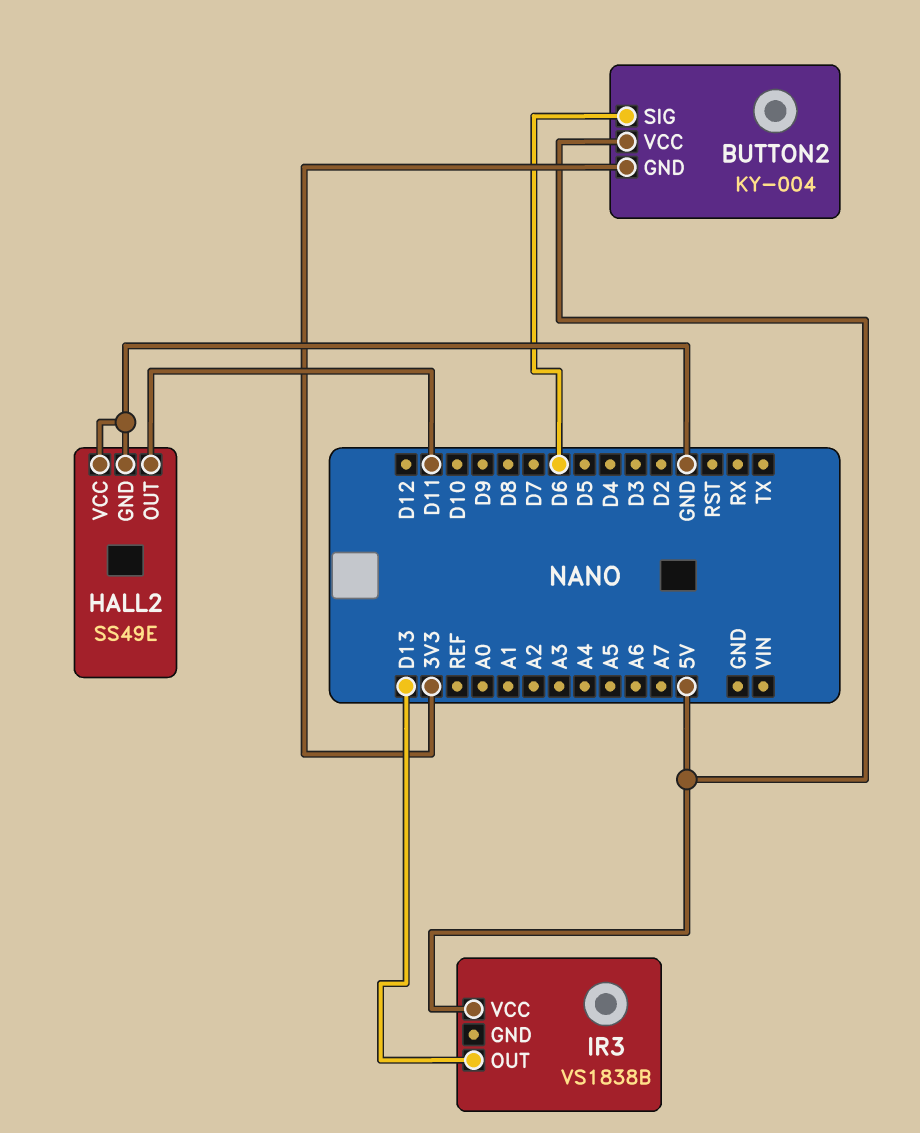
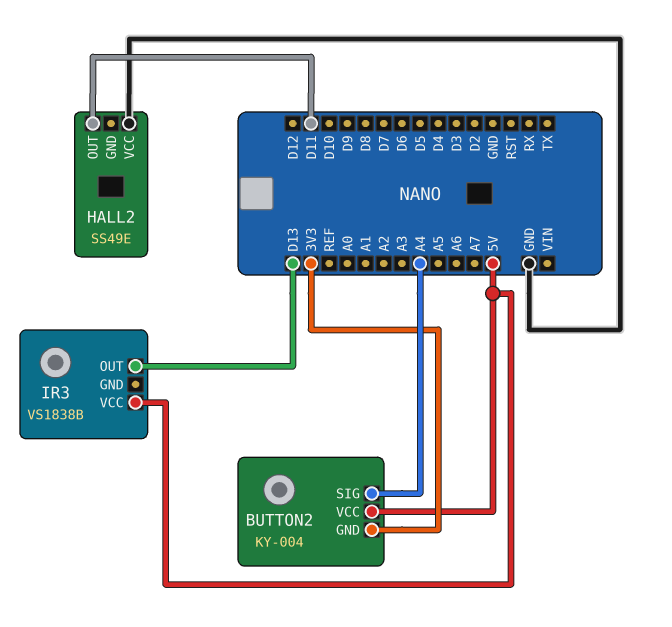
BUTTON2 pin SIG: D6 -> A4
HALL2 pin GND: GND -> none

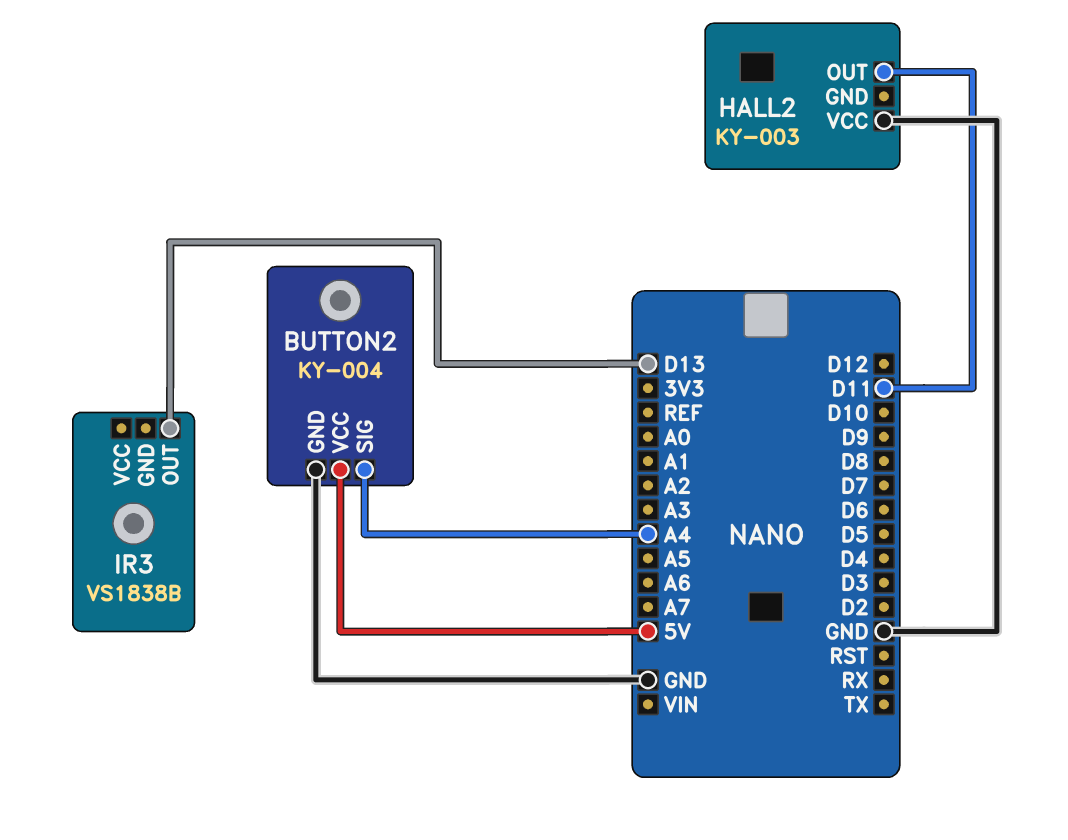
BUTTON2 pin GND: 3V3 -> GND
HALL2: SS49E -> KY-003
IR3 pin VCC: 5V -> none

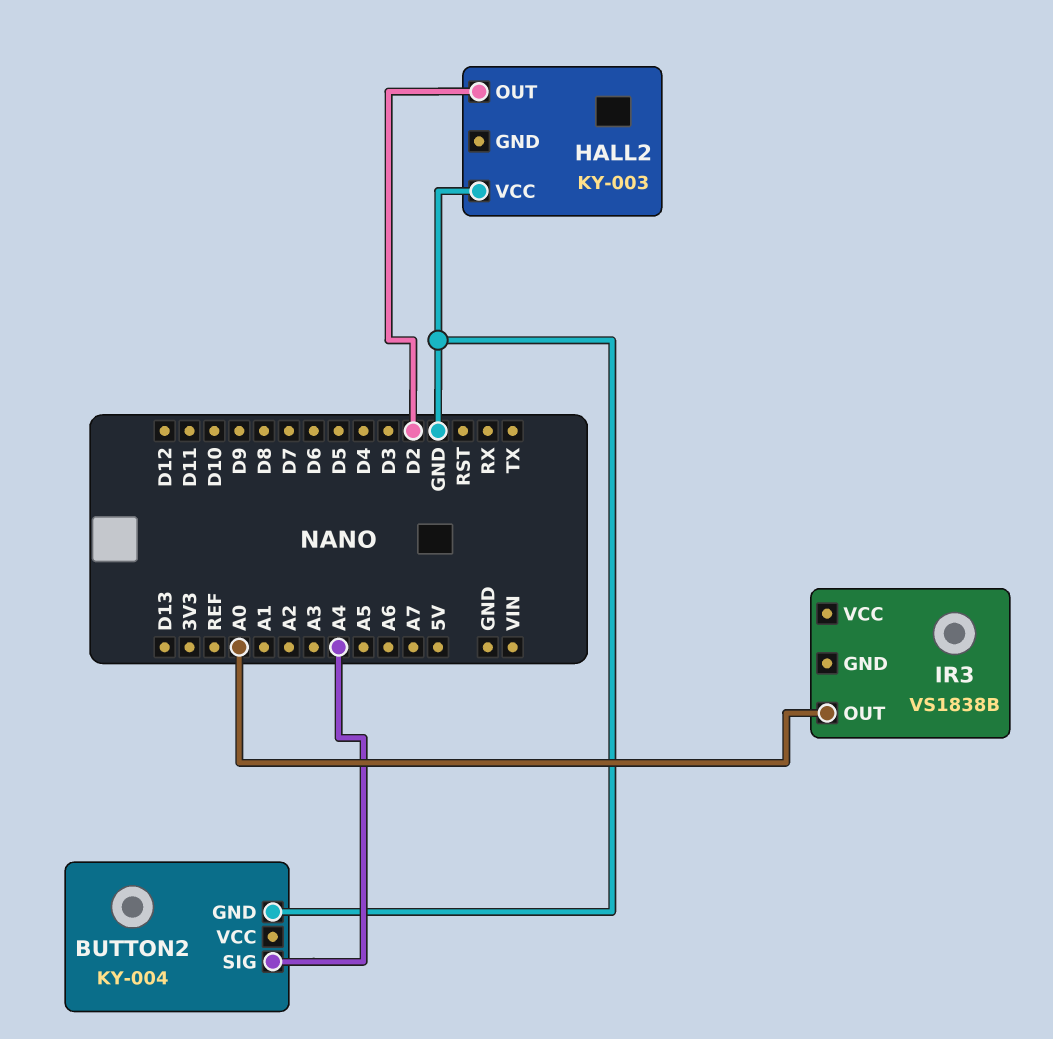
BUTTON2 pin VCC: 5V -> none
HALL2 pin OUT: D11 -> D2
IR3 pin OUT: D13 -> A0

